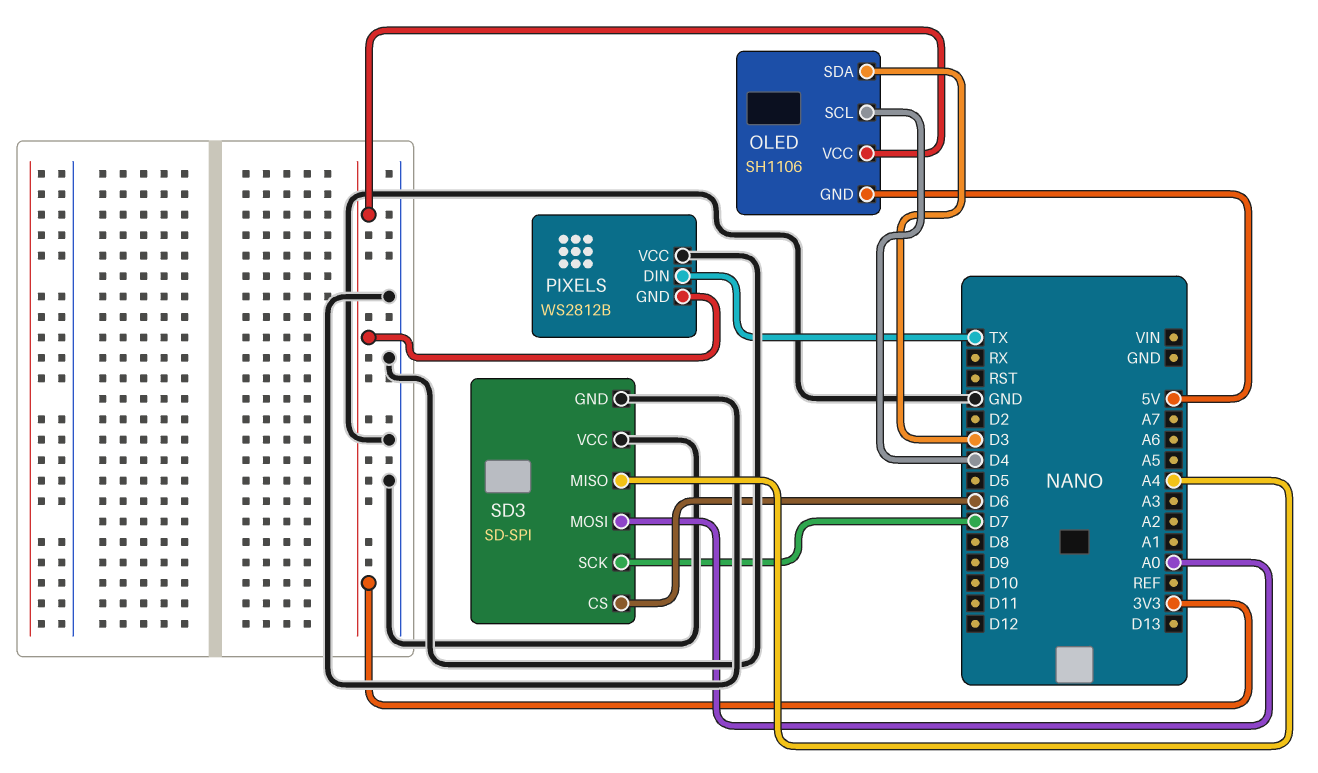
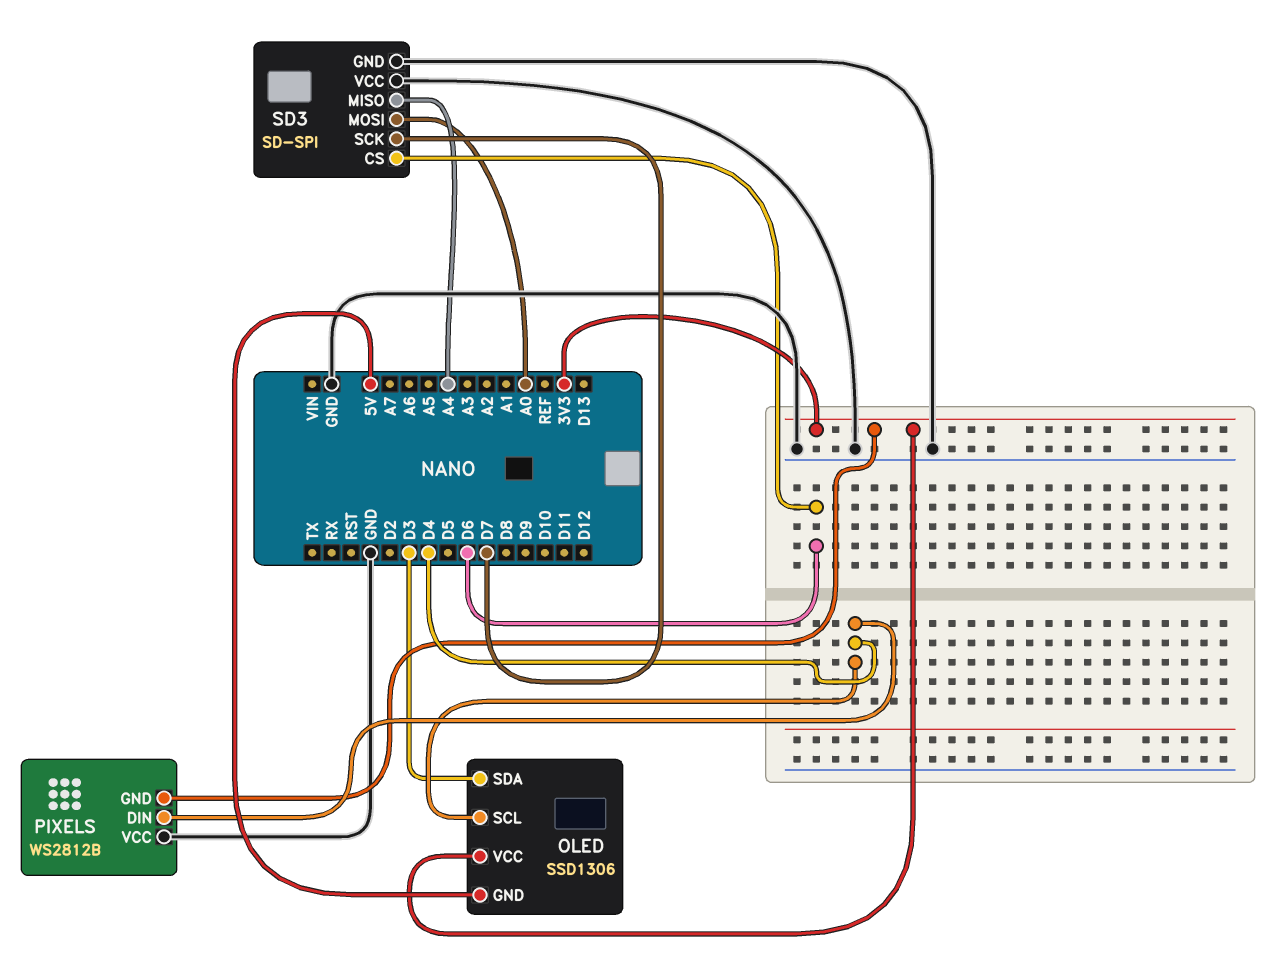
OLED: SH1106 -> SSD1306
PIXELS pin DIN: TX -> D4

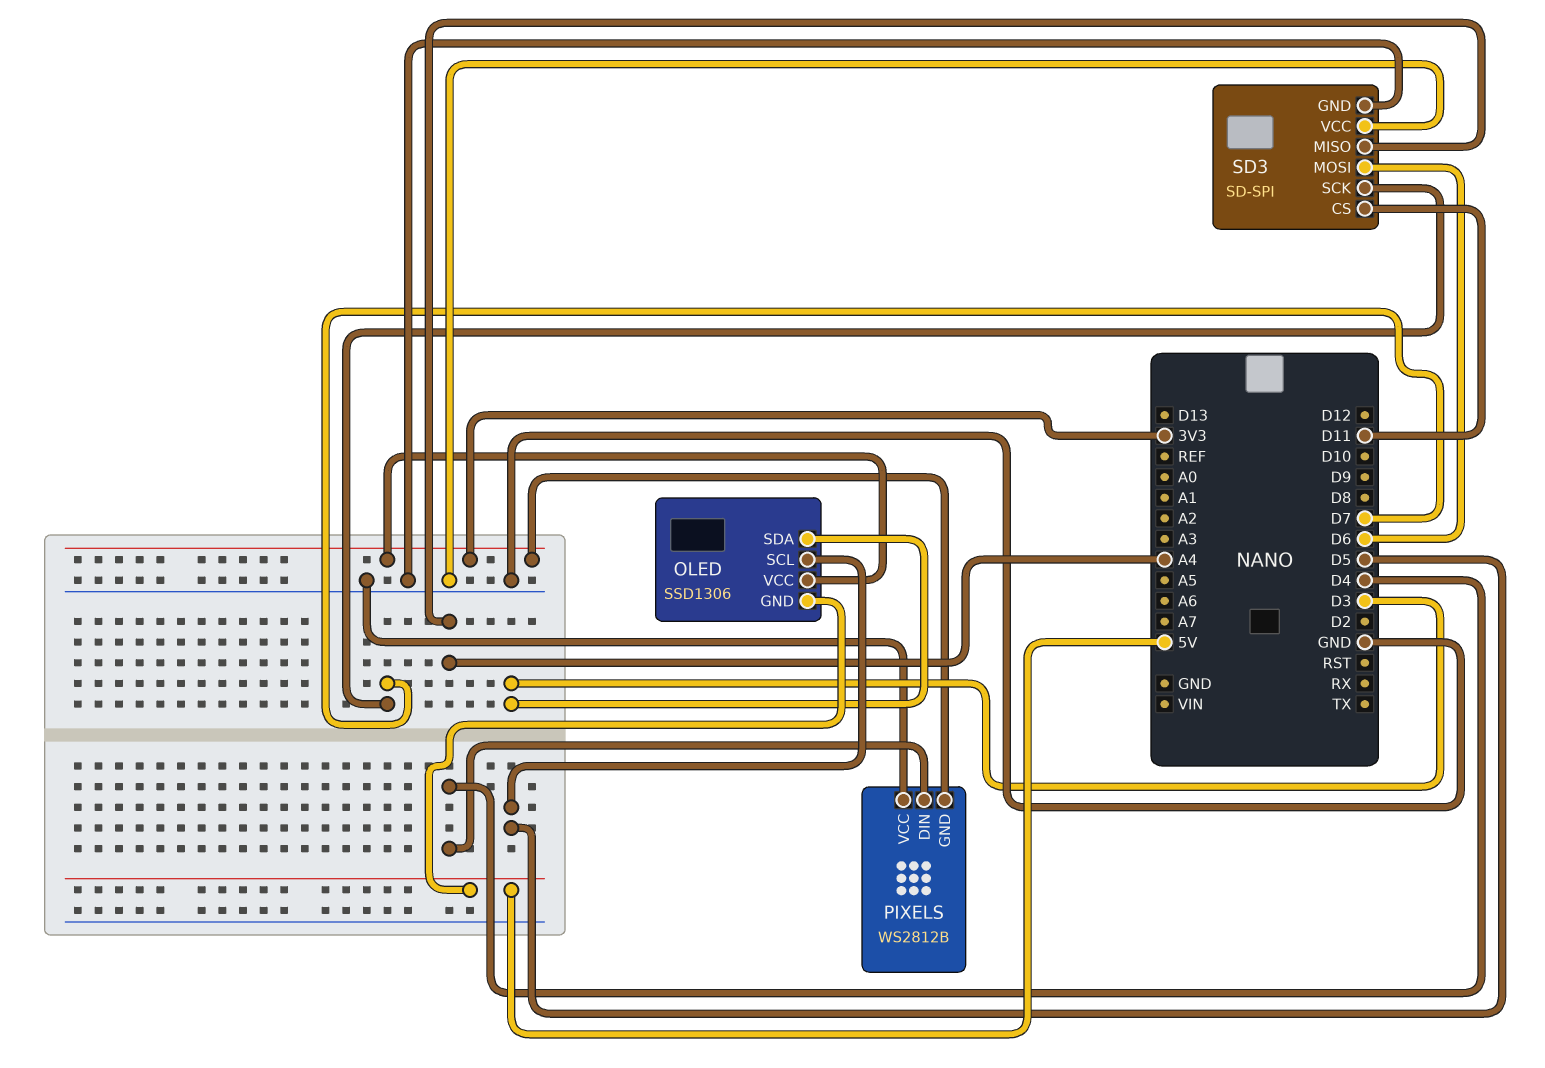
OLED pin SCL: D4 -> D5
SD3 pin CS: D6 -> D11
SD3 pin MOSI: A0 -> D6

